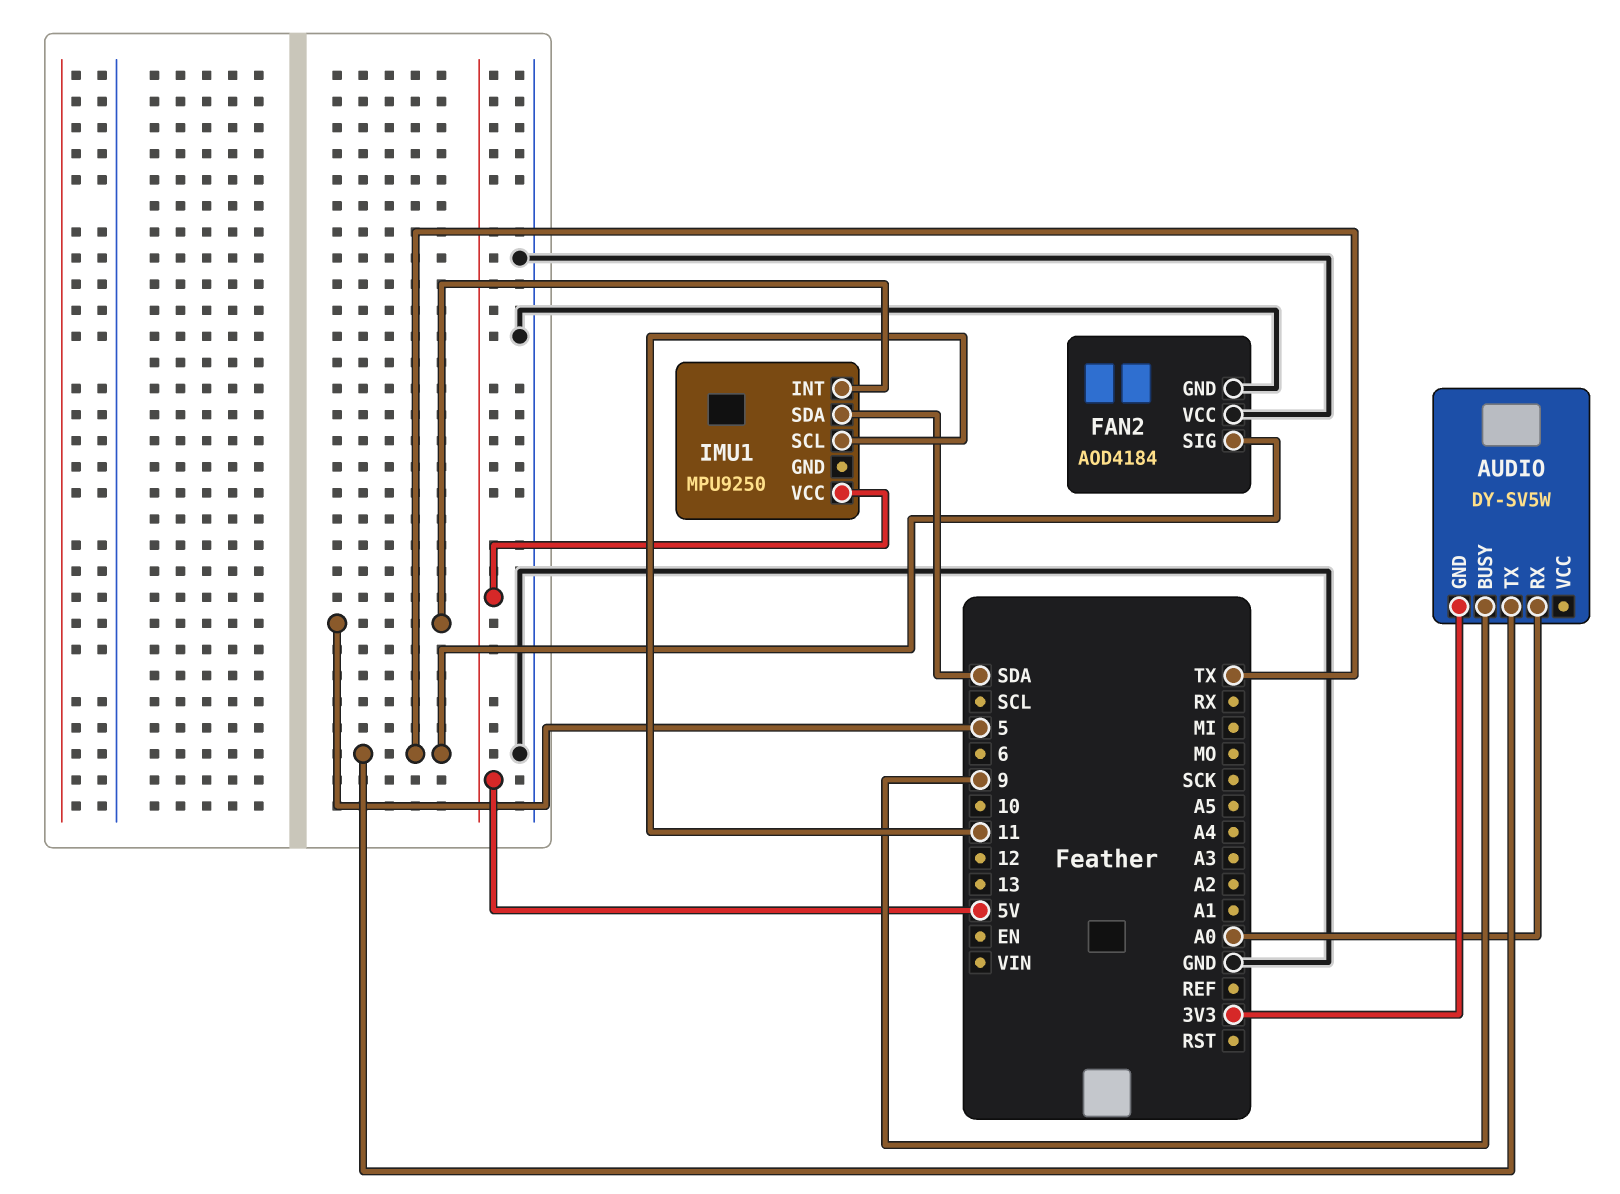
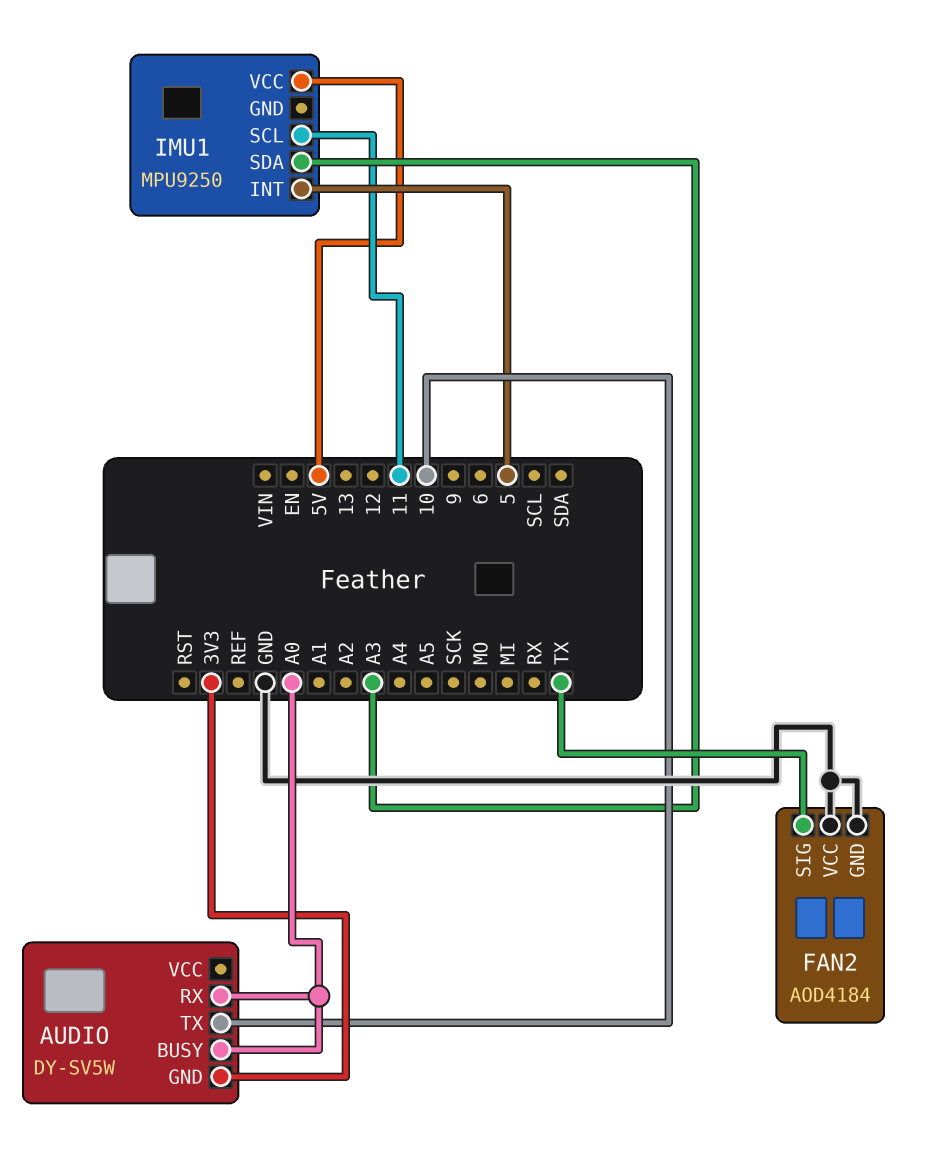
AUDIO pin BUSY: 9 -> A0
AUDIO pin TX: TX -> 10
IMU1 pin SDA: SDA -> A3

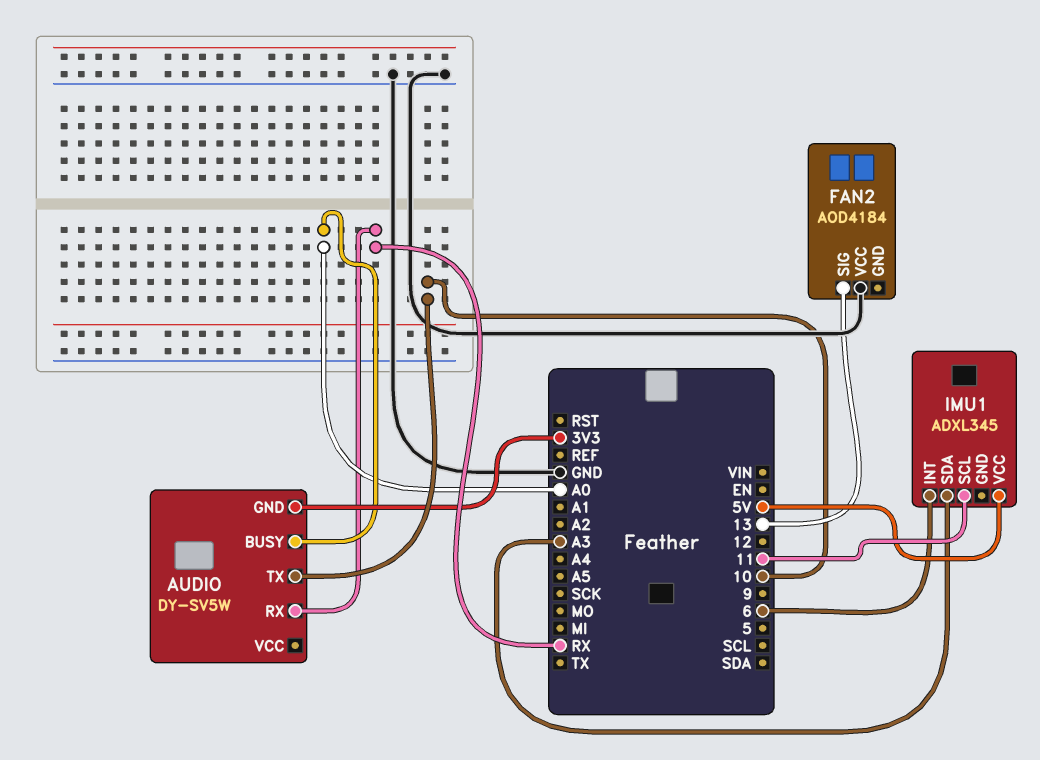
AUDIO pin RX: A0 -> RX
FAN2 pin GND: GND -> none
FAN2 pin SIG: TX -> 13
IMU1: MPU9250 -> ADXL345
IMU1 pin INT: 5 -> 6

